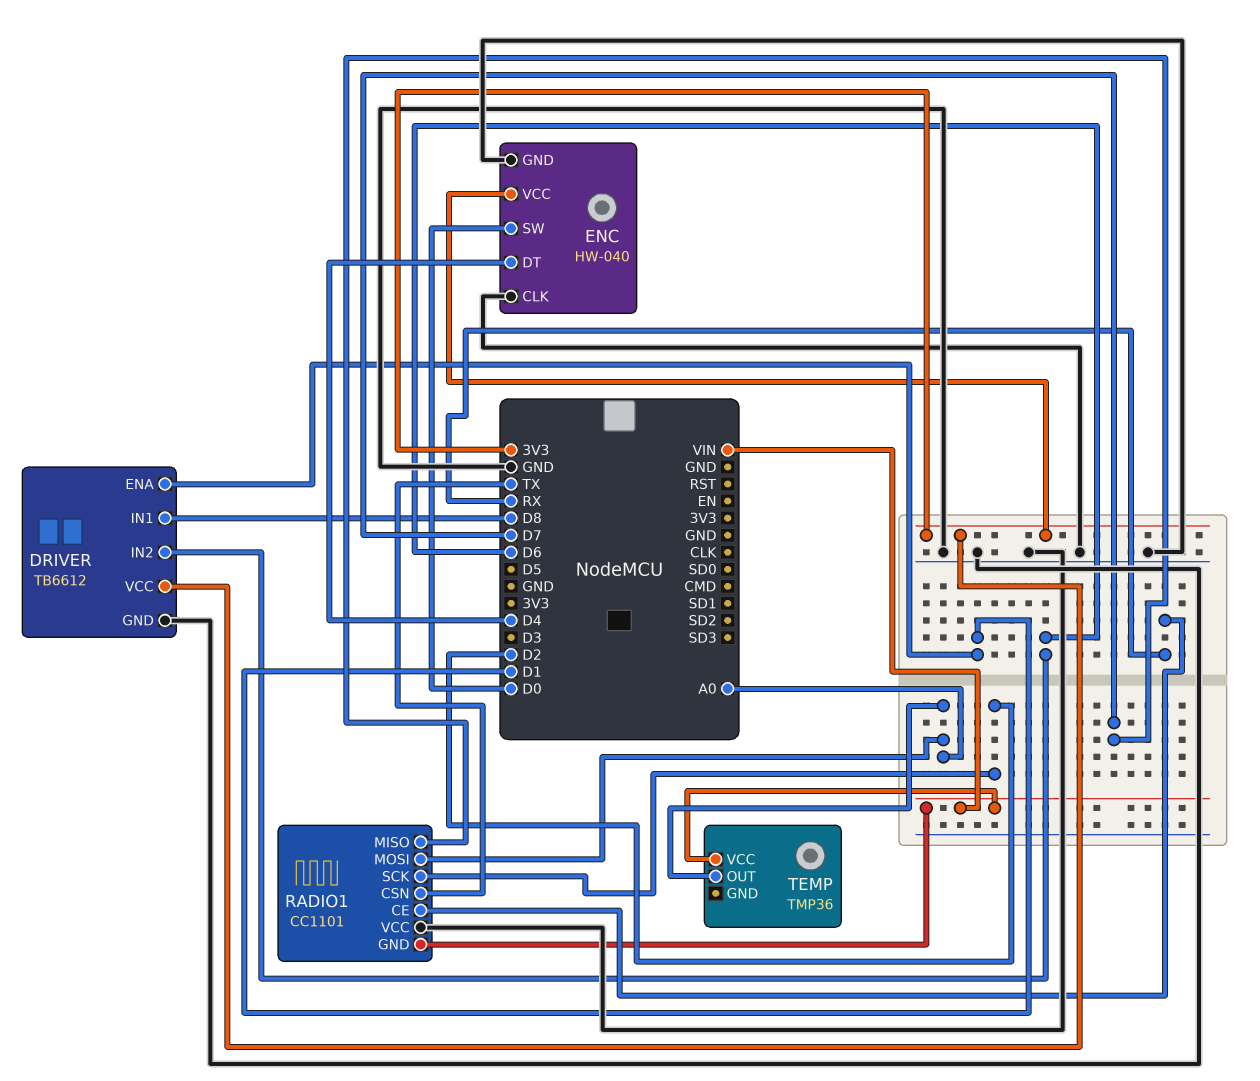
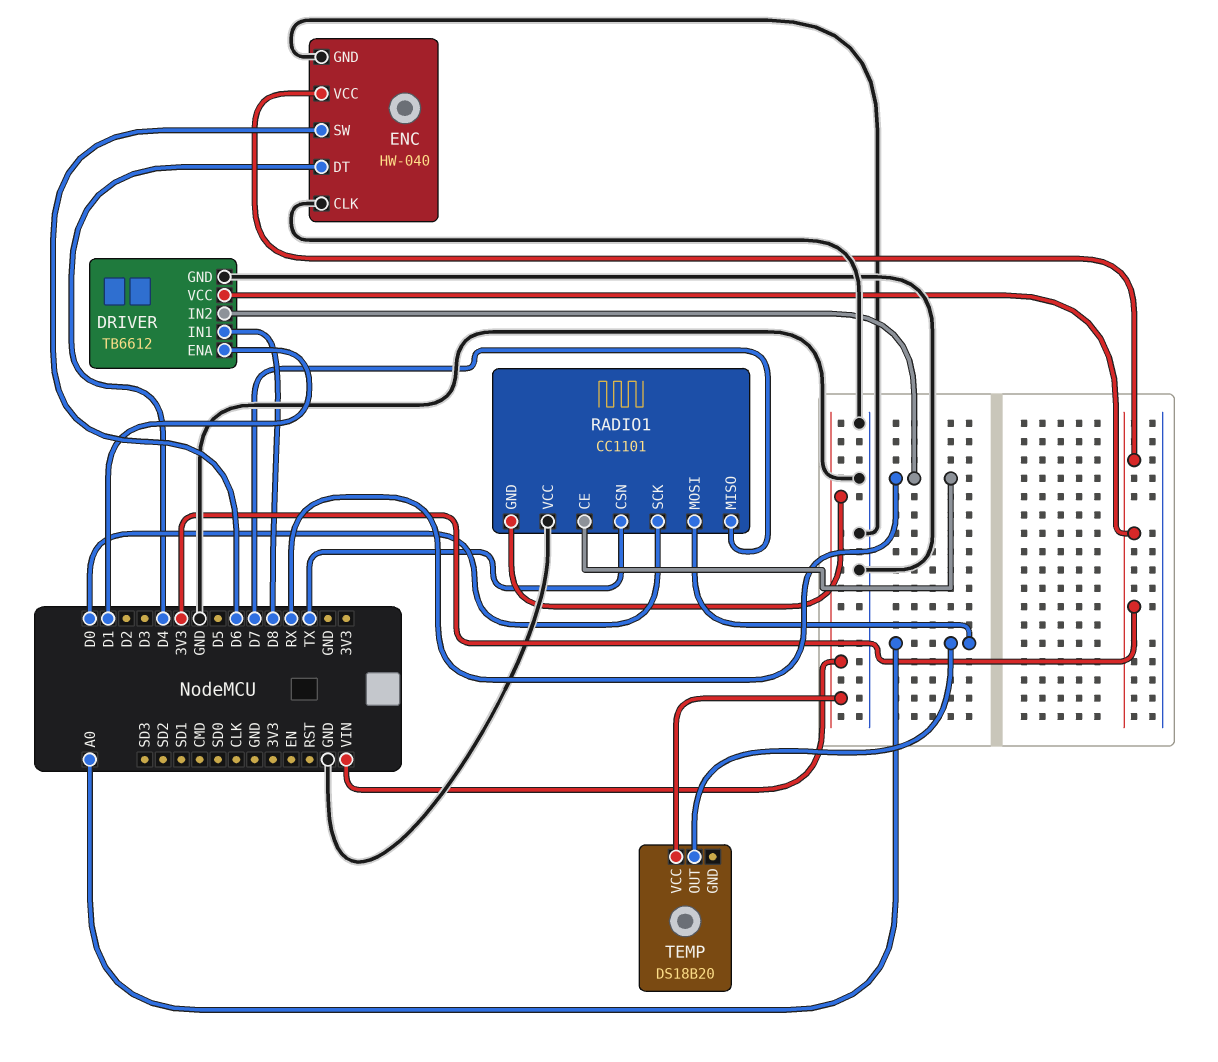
DRIVER pin IN2: D6 -> RX
ENC pin SW: D0 -> D6
RADIO1 pin SCK: D2 -> D0
TEMP: TMP36 -> DS18B20

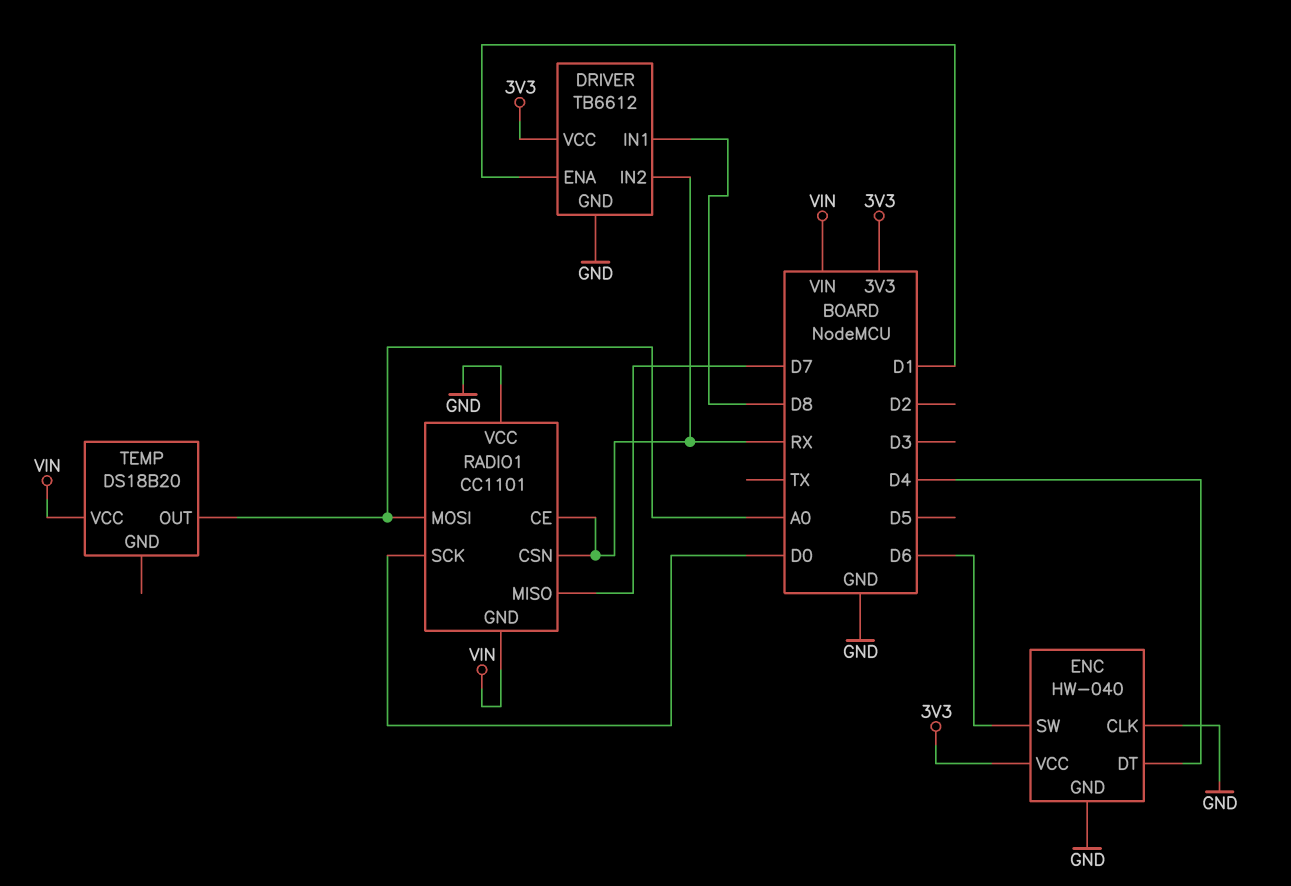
RADIO1 pin CSN: TX -> RX

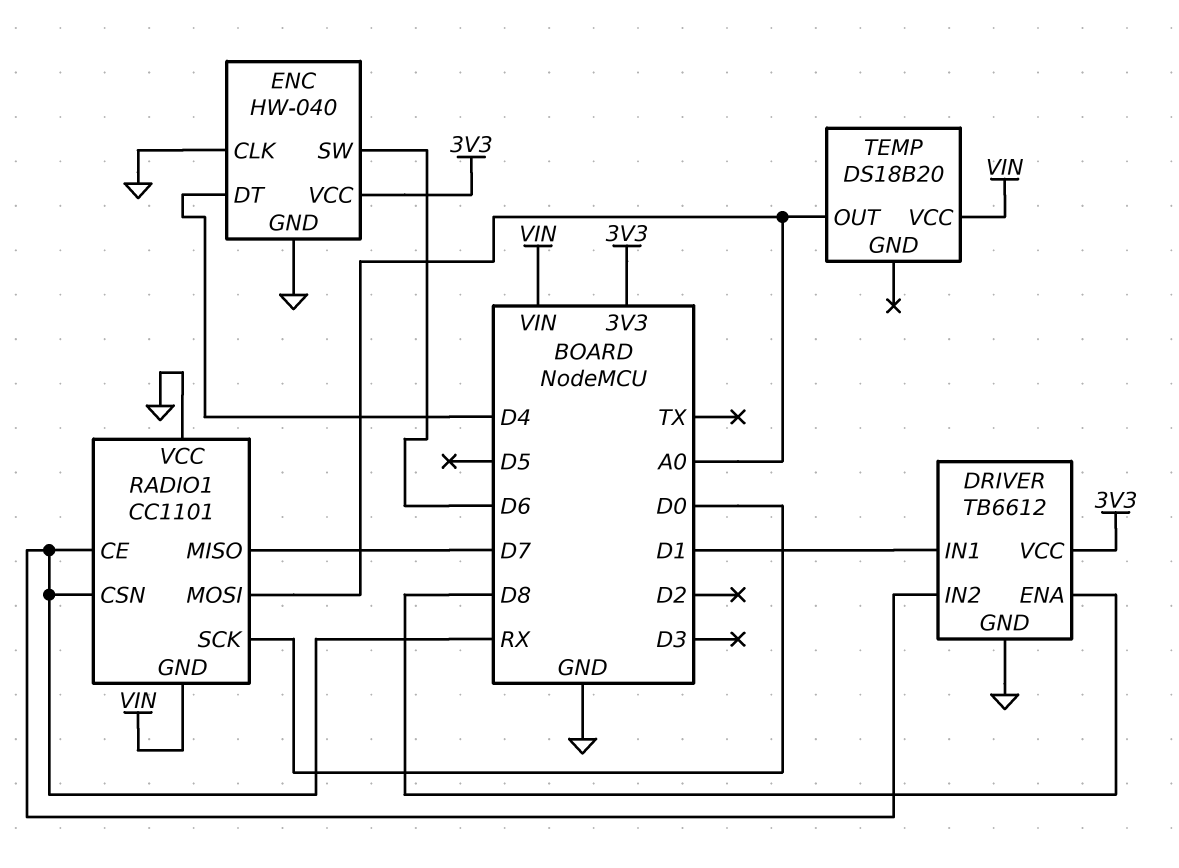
DRIVER pin ENA: D1 -> D8
DRIVER pin IN1: D8 -> D1

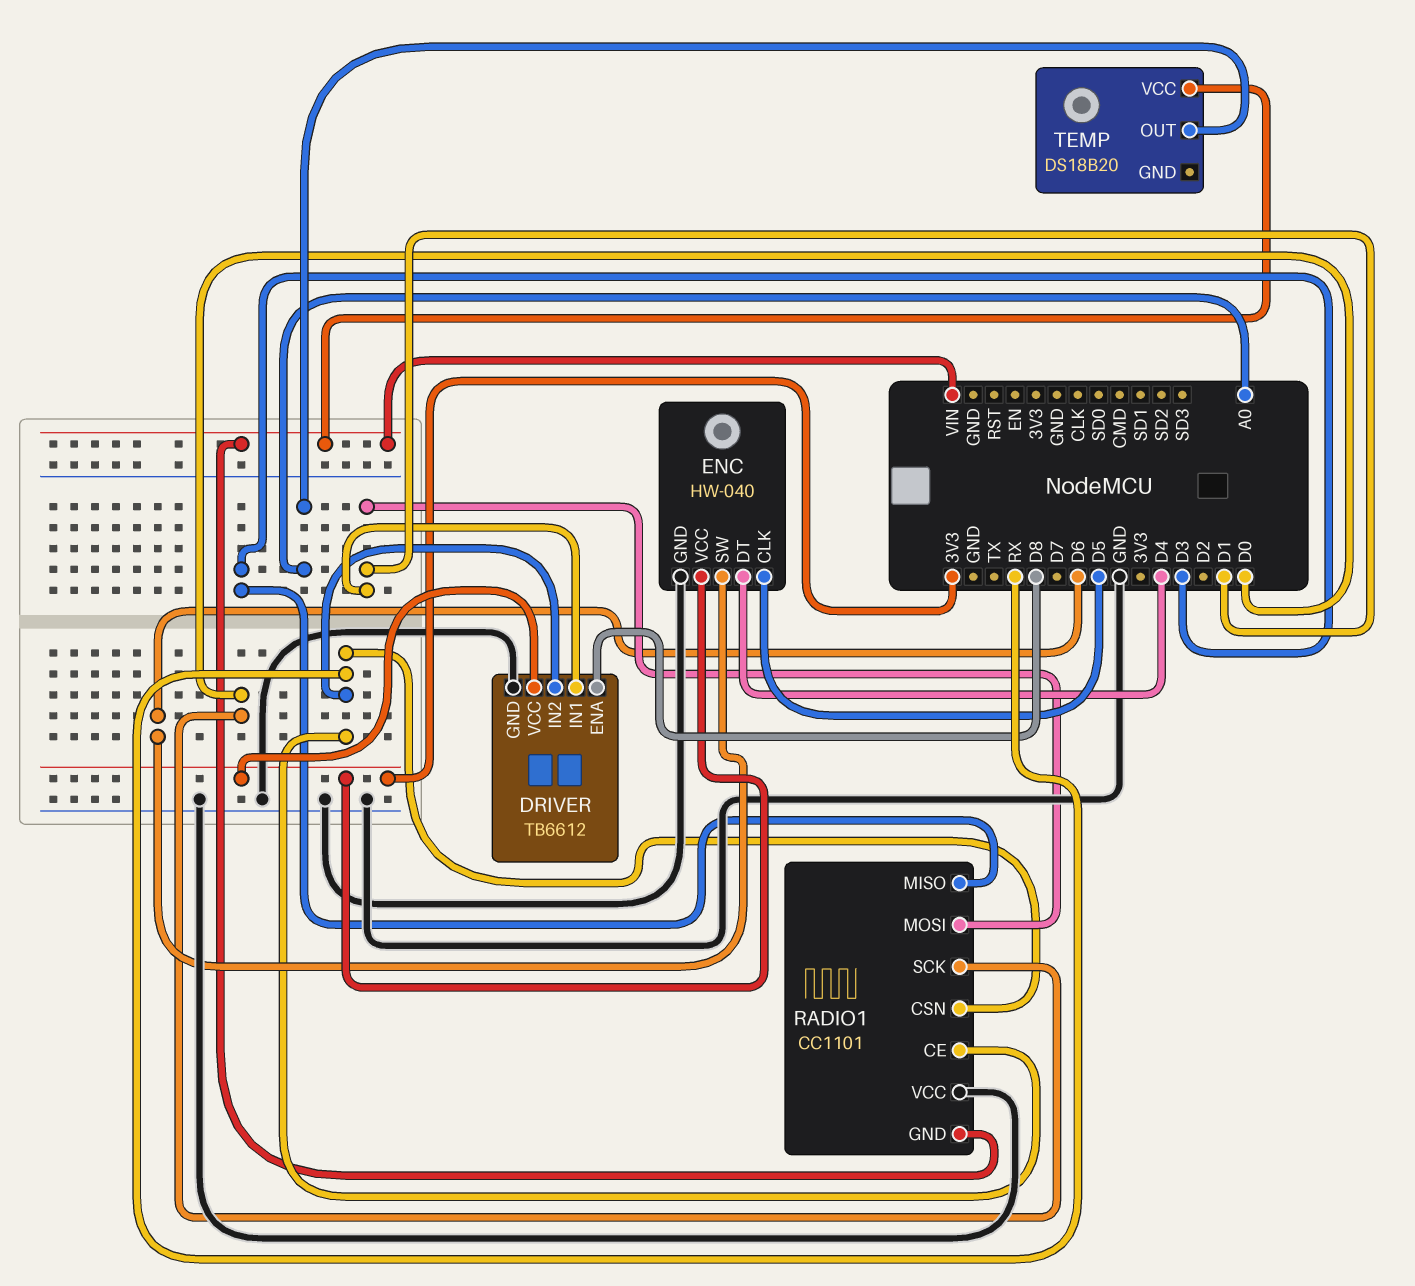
ENC pin CLK: GND -> D5
RADIO1 pin MISO: D7 -> D3
RADIO1 pin MOSI: A0 -> D1

